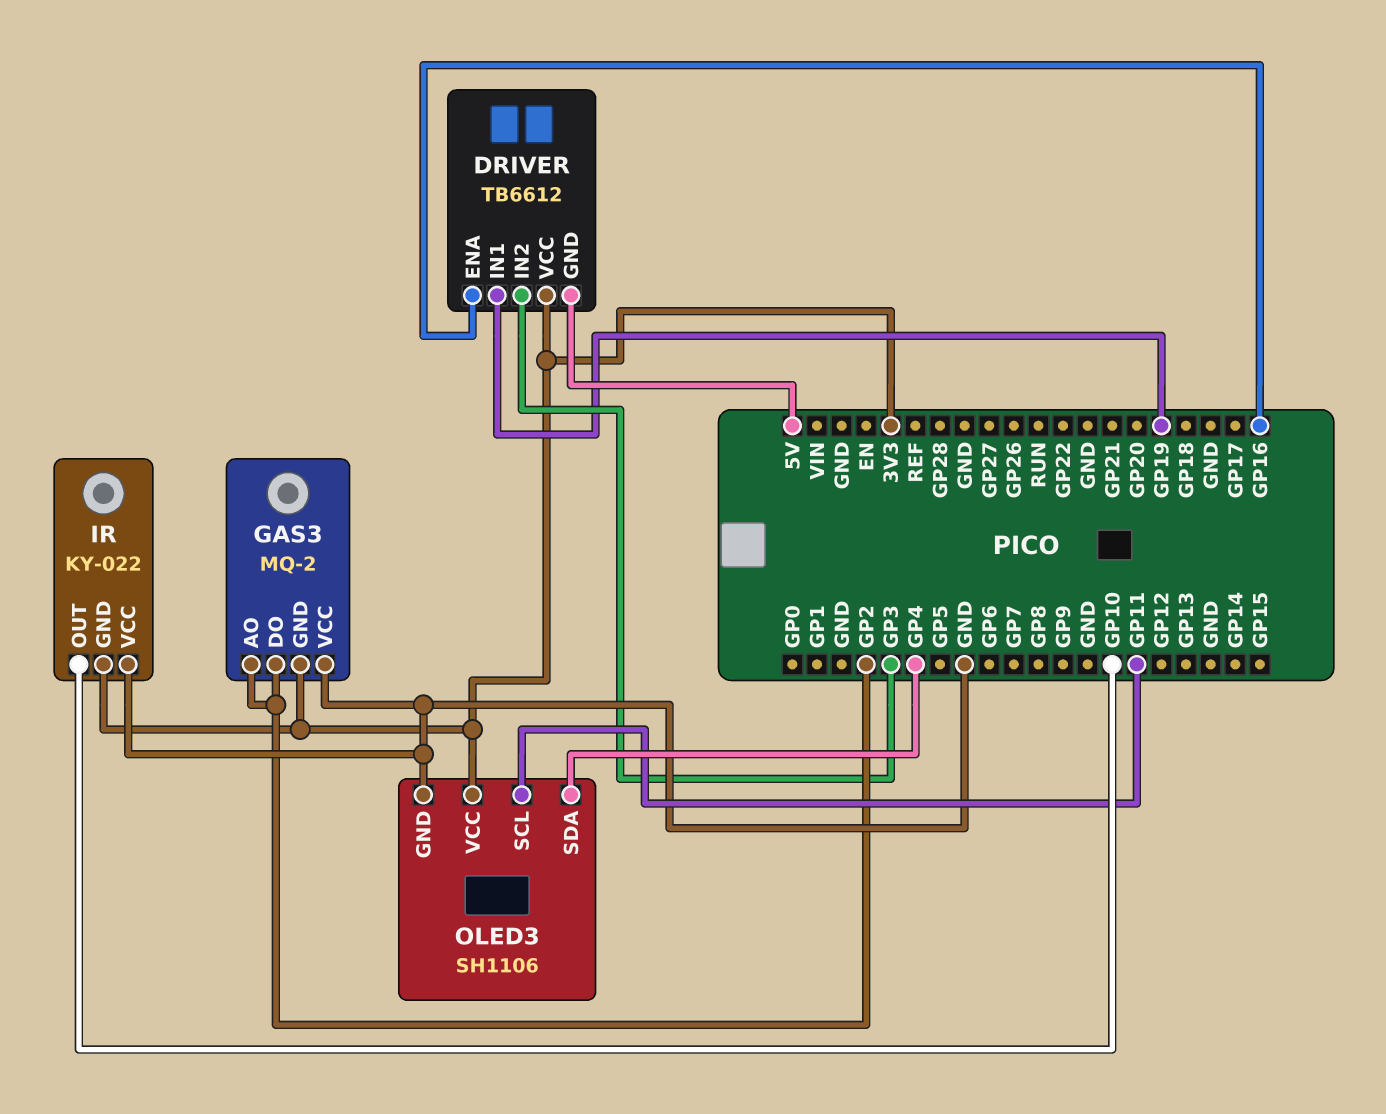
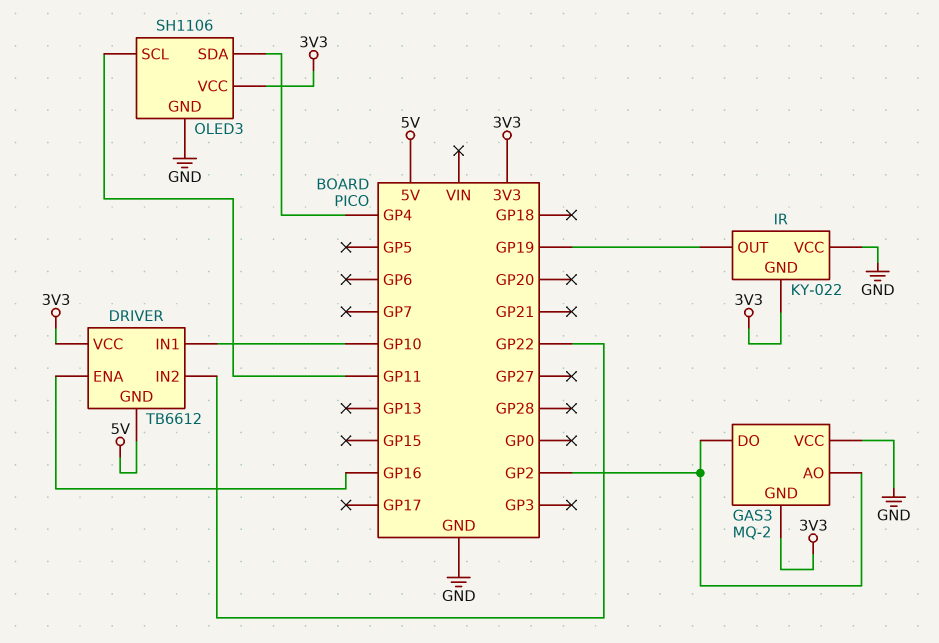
DRIVER pin IN1: GP19 -> GP10
DRIVER pin IN2: GP3 -> GP22
IR pin OUT: GP10 -> GP19

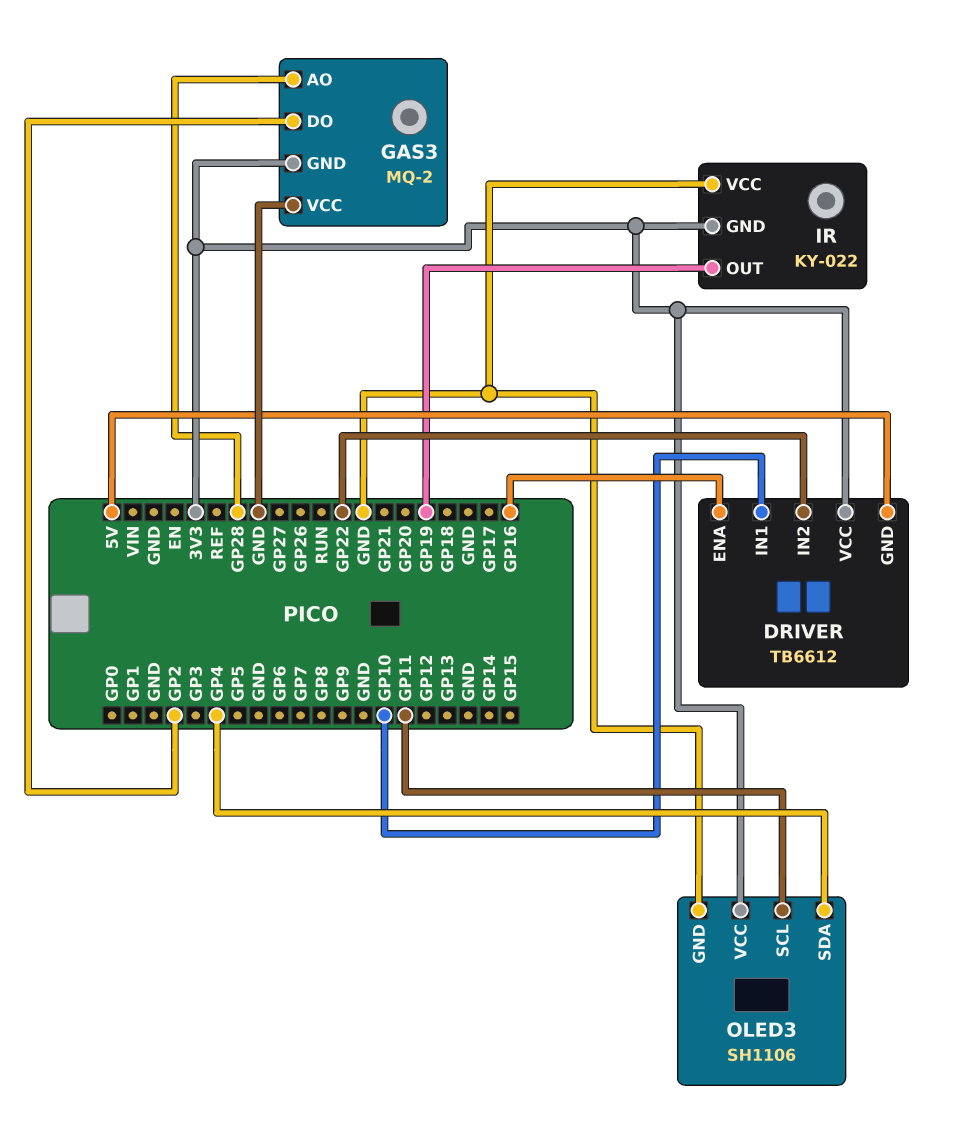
GAS3 pin AO: GP2 -> GP28

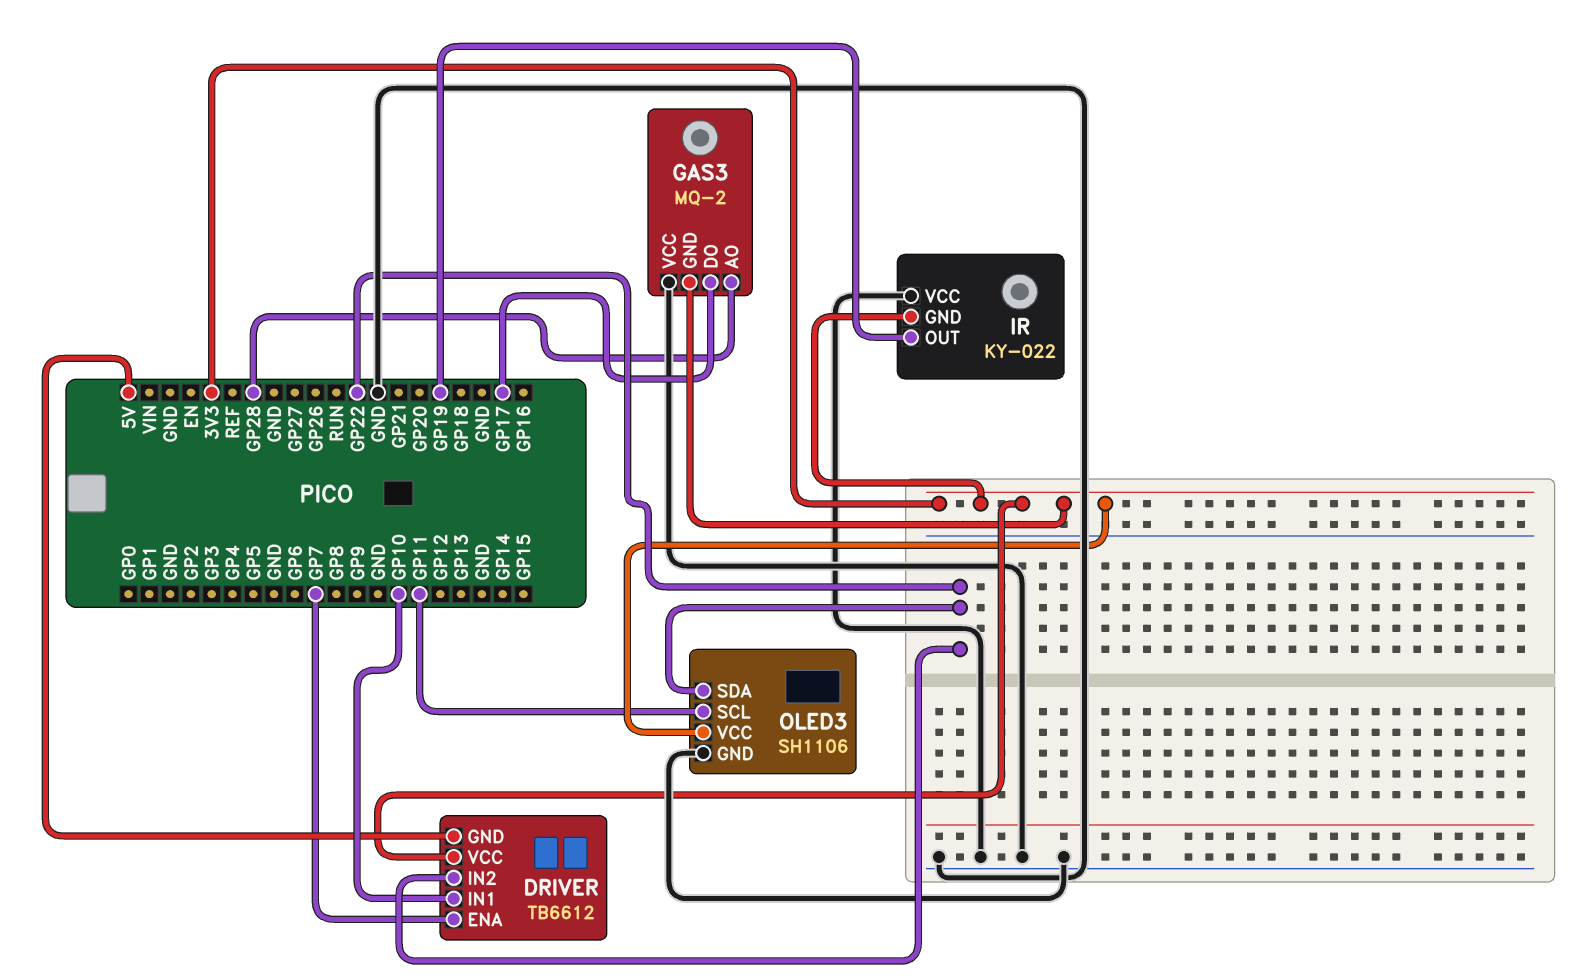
DRIVER pin ENA: GP16 -> GP7
GAS3 pin DO: GP2 -> GP17
OLED3 pin SDA: GP4 -> GP22

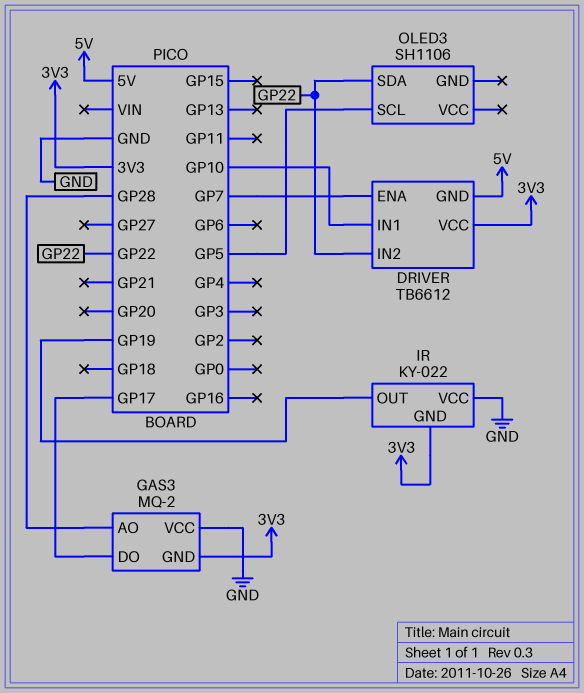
OLED3 pin GND: GND -> none
OLED3 pin SCL: GP11 -> GP5
OLED3 pin VCC: 3V3 -> none

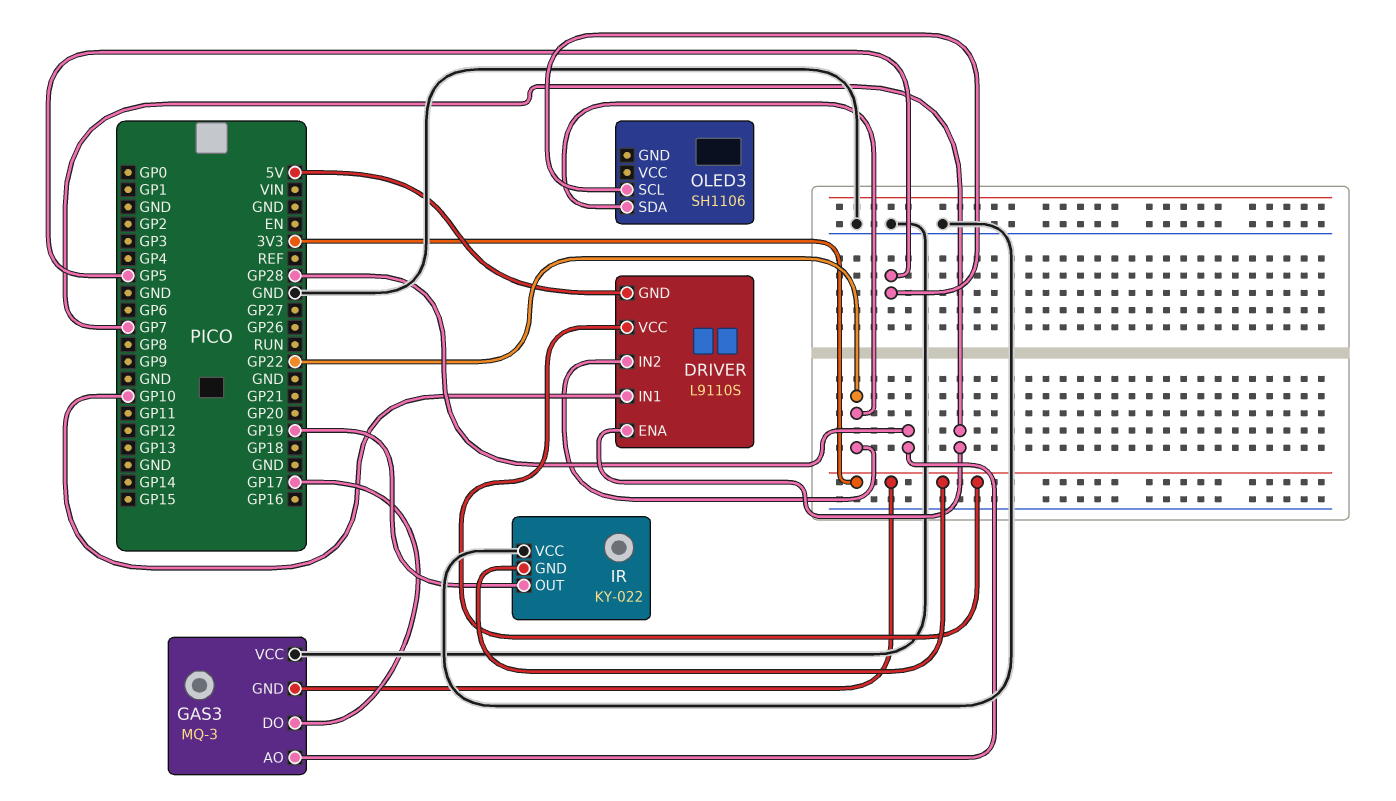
DRIVER: TB6612 -> L9110S
GAS3: MQ-2 -> MQ-3

